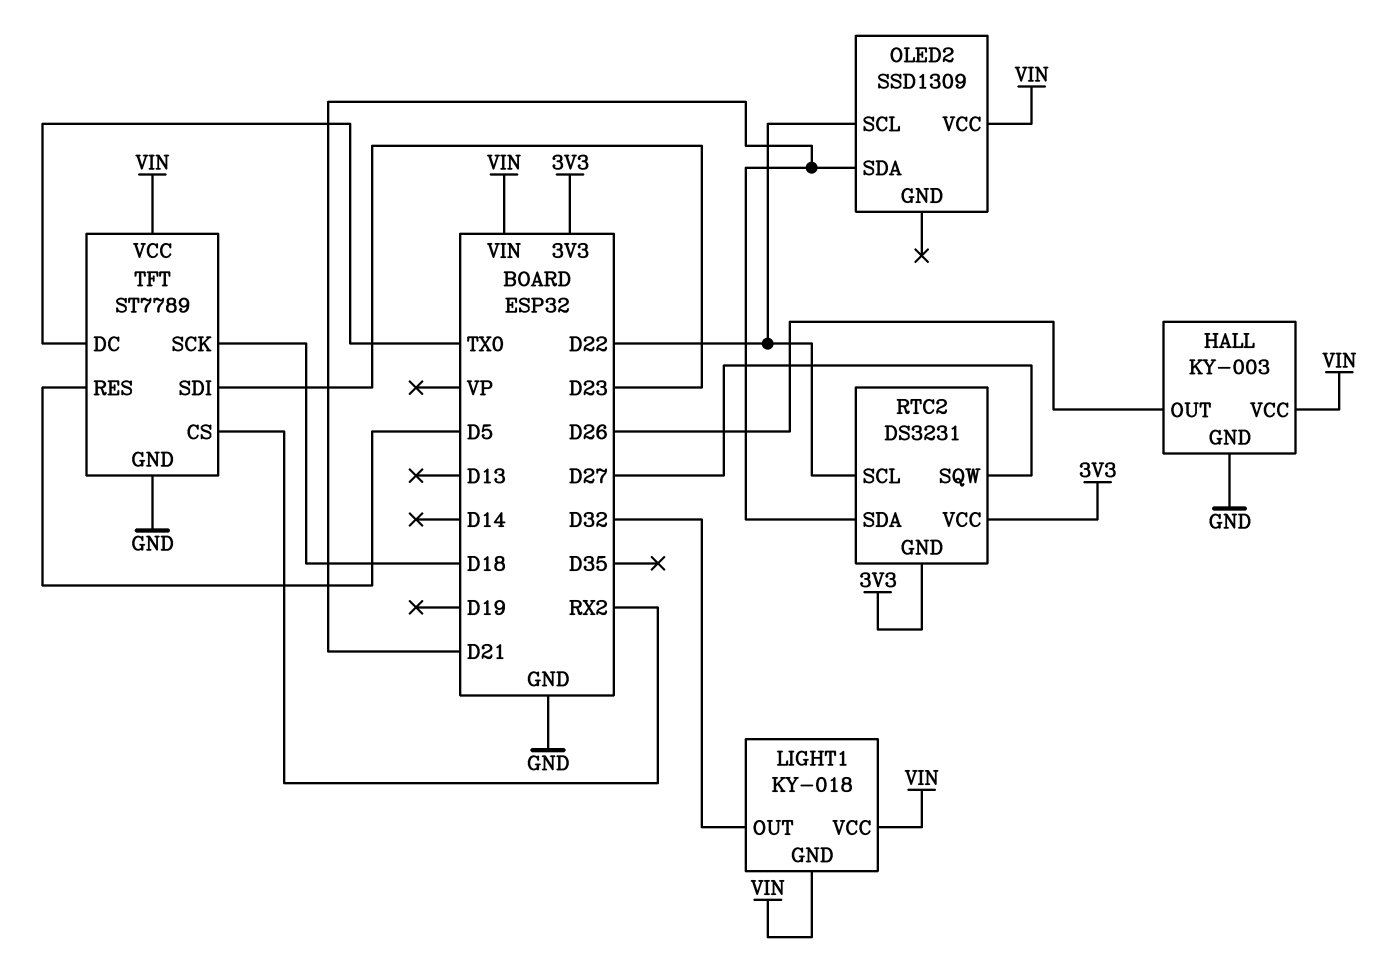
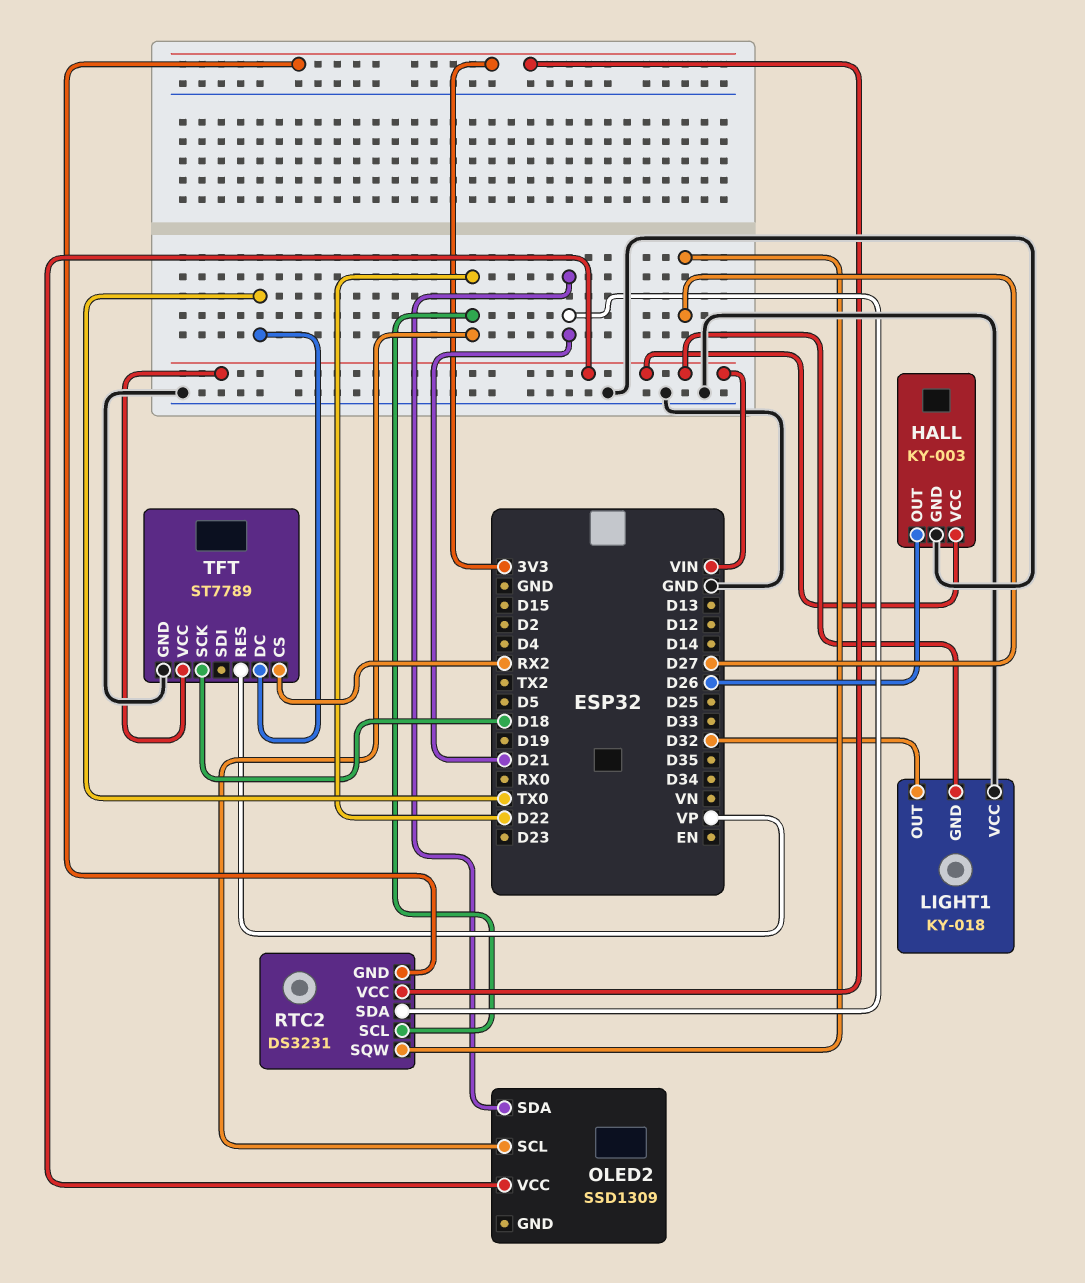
LIGHT1 pin VCC: VIN -> GND
TFT pin RES: D5 -> VP
TFT pin SDI: D23 -> none

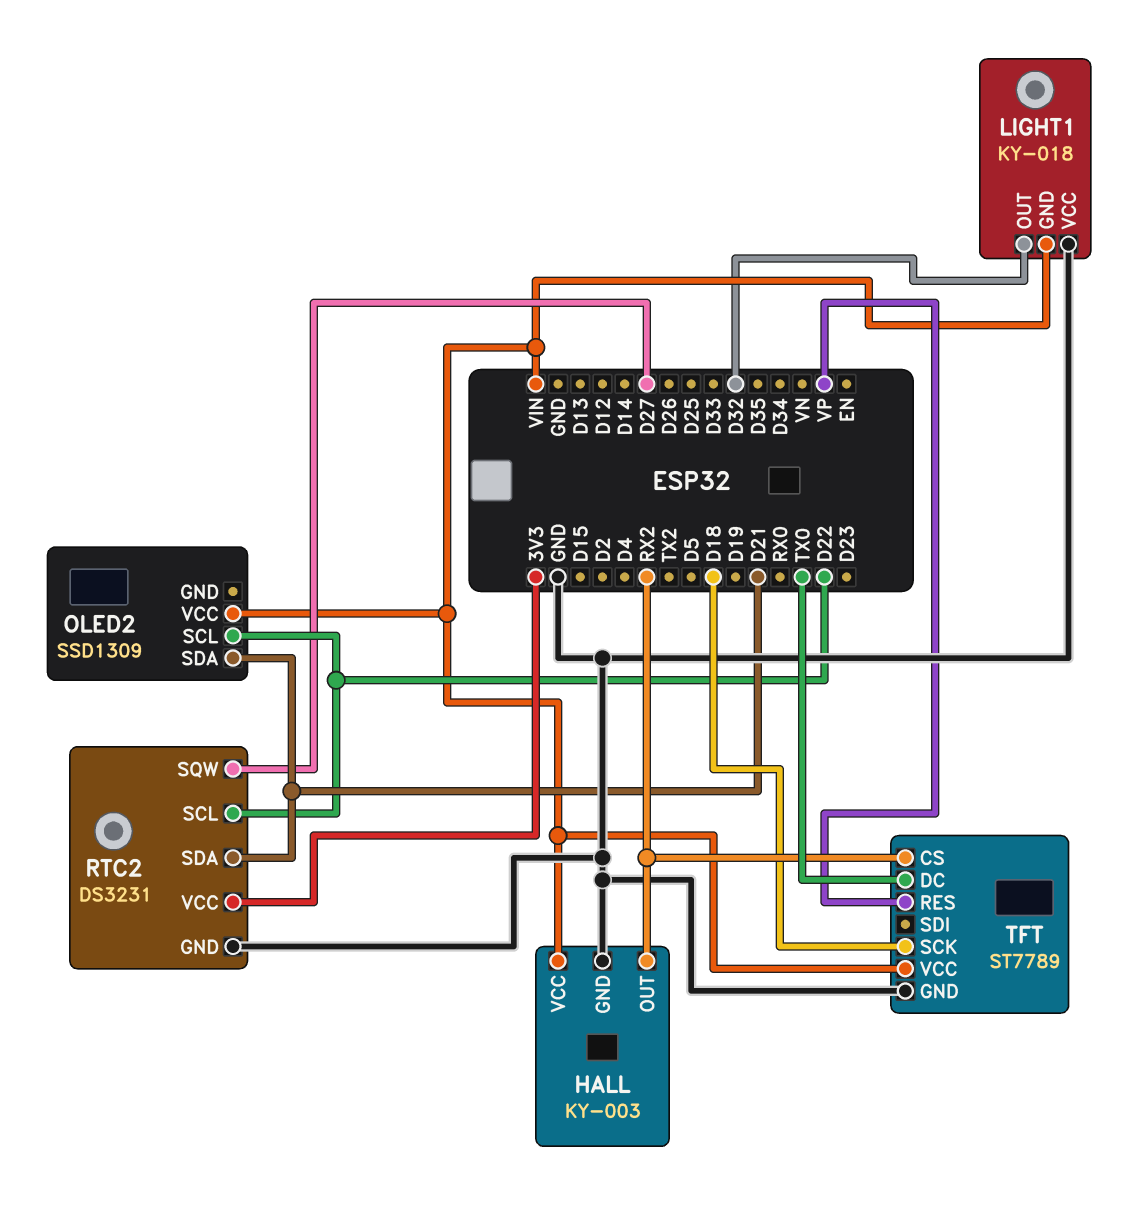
HALL pin OUT: D26 -> RX2
RTC2 pin GND: 3V3 -> GND

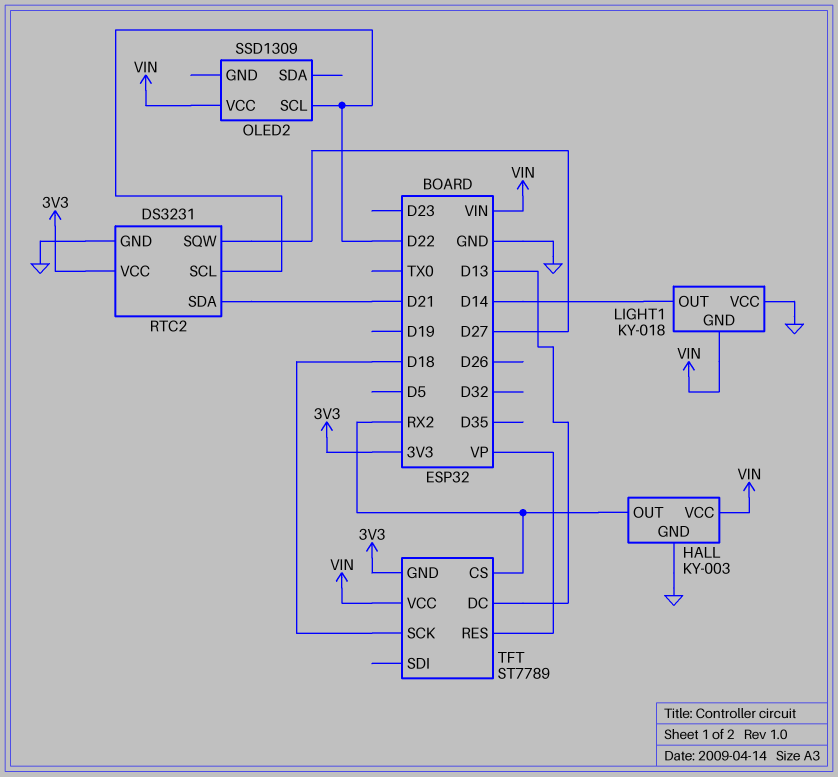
LIGHT1 pin OUT: D32 -> D14
OLED2 pin SDA: D21 -> none
TFT pin DC: TX0 -> D13
TFT pin GND: GND -> 3V3

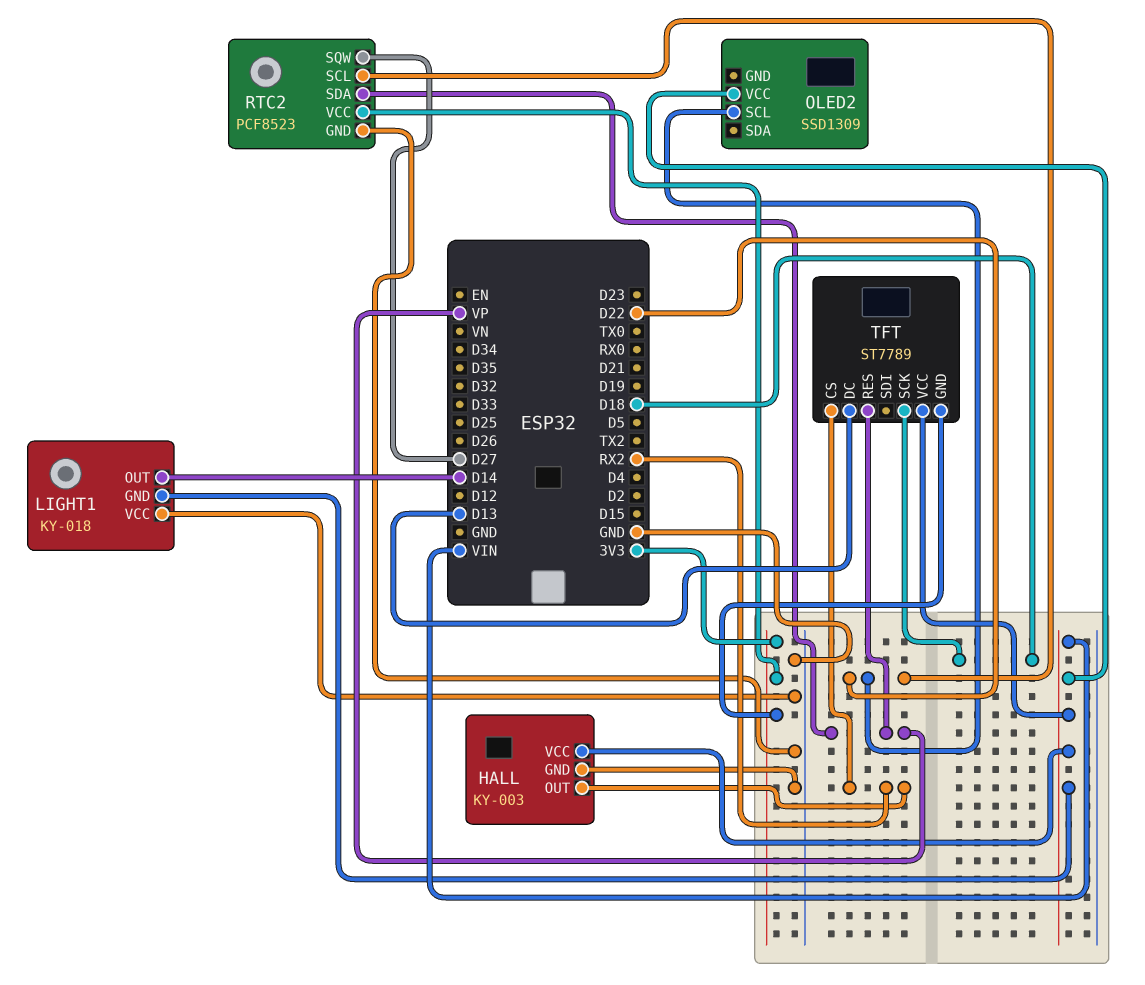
RTC2: DS3231 -> PCF8523
RTC2 pin SDA: D21 -> VP

